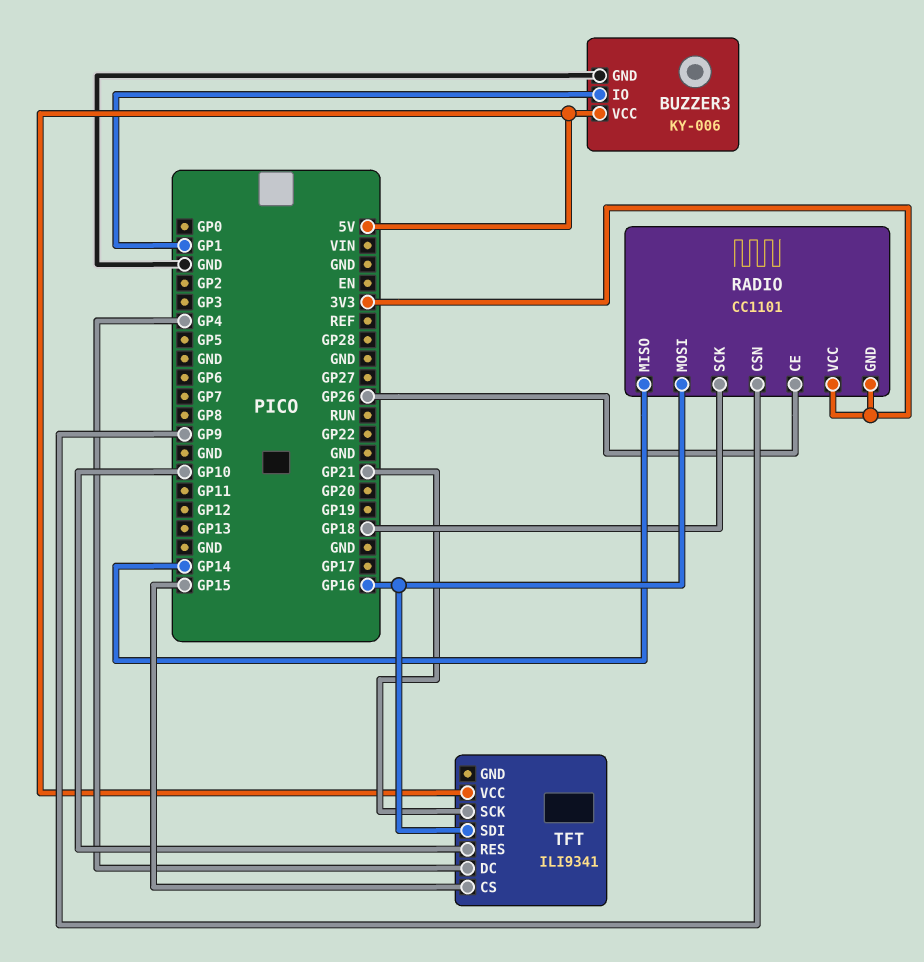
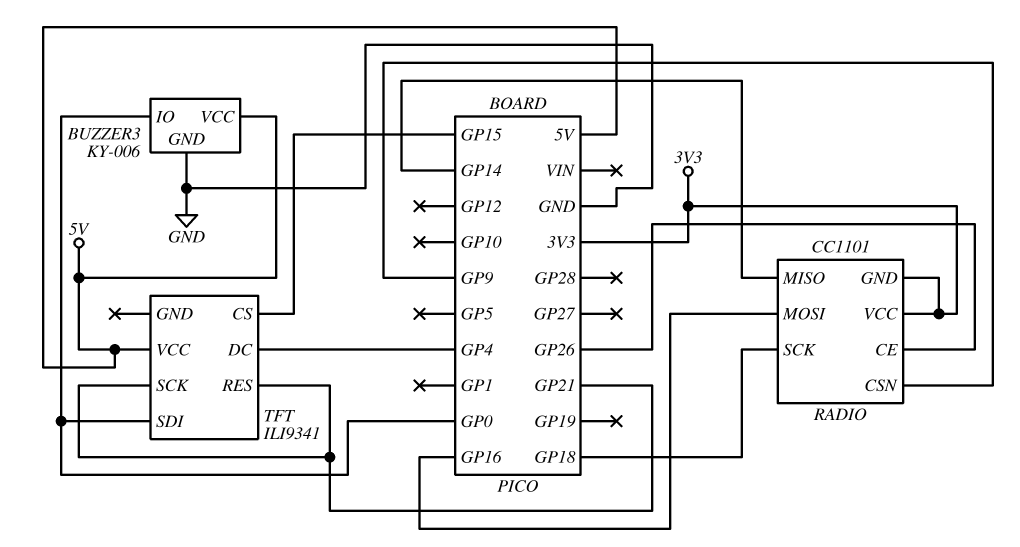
BUZZER3 pin IO: GP1 -> GP0
TFT pin RES: GP10 -> GP21
TFT pin SDI: GP16 -> GP0

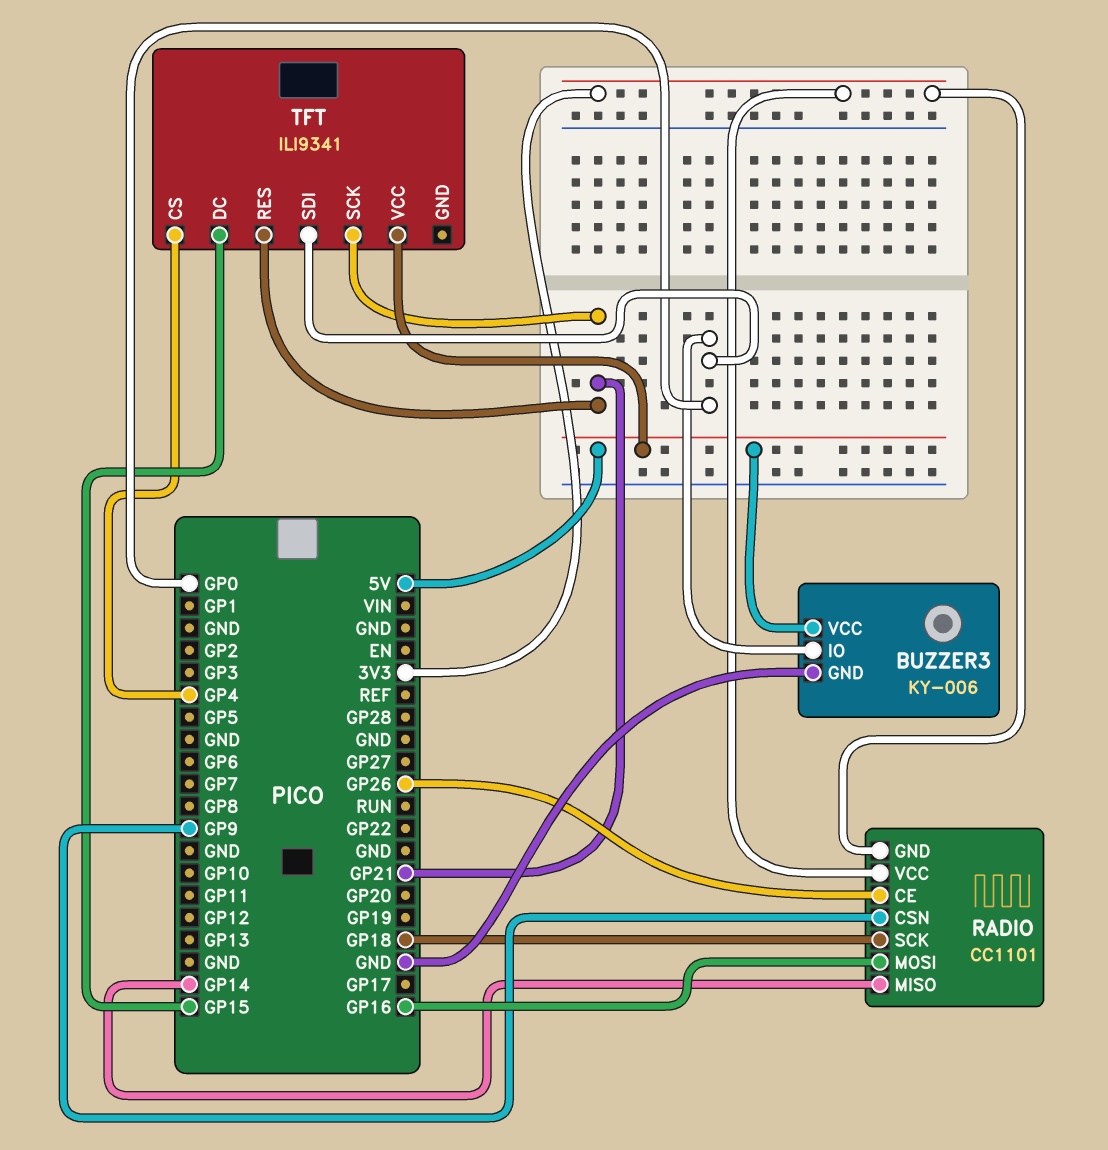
TFT pin CS: GP15 -> GP4
TFT pin DC: GP4 -> GP15

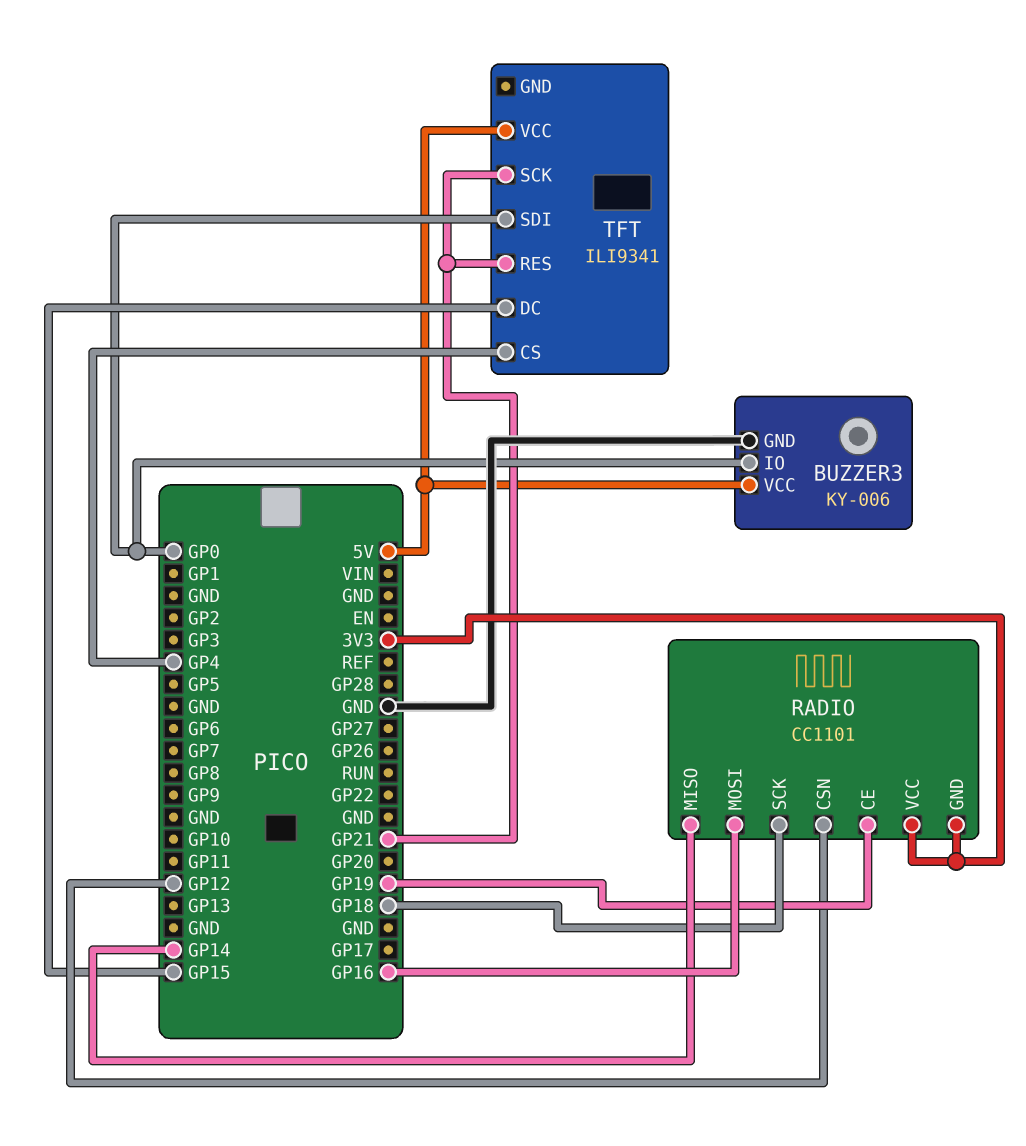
RADIO pin CE: GP26 -> GP19
RADIO pin CSN: GP9 -> GP12

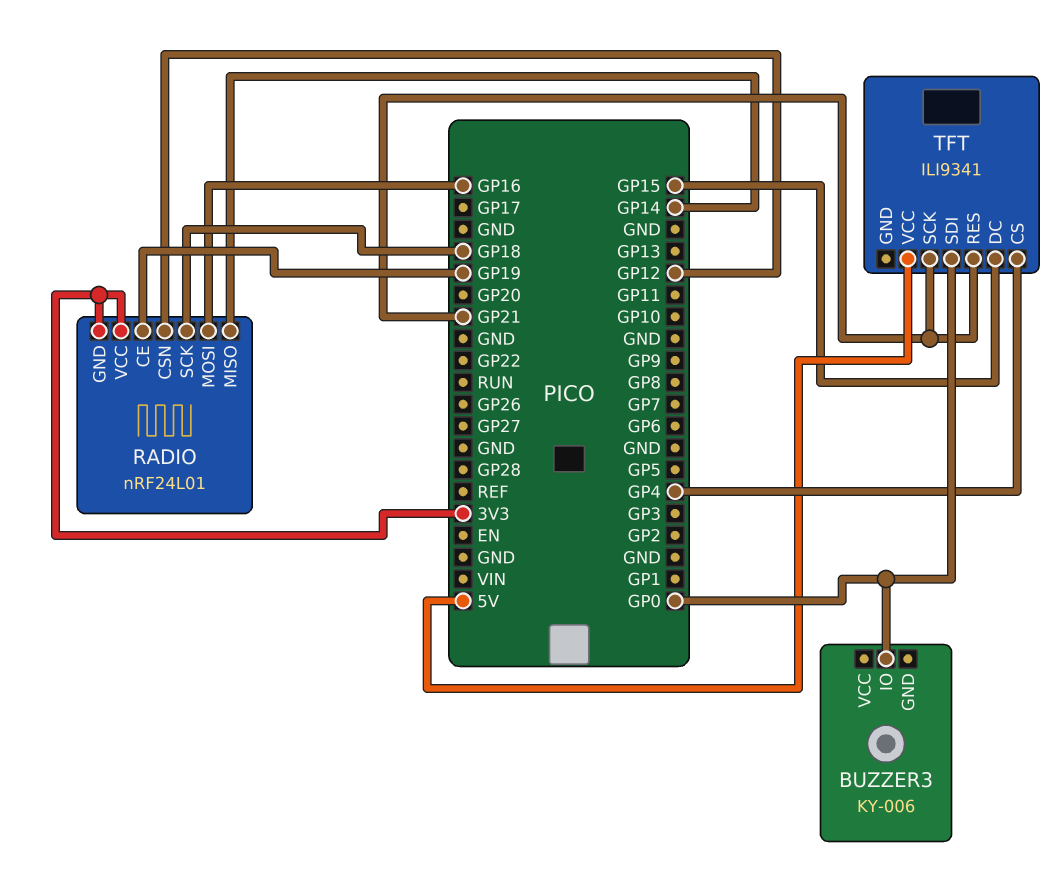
BUZZER3 pin GND: GND -> none
BUZZER3 pin VCC: 5V -> none
RADIO: CC1101 -> nRF24L01

